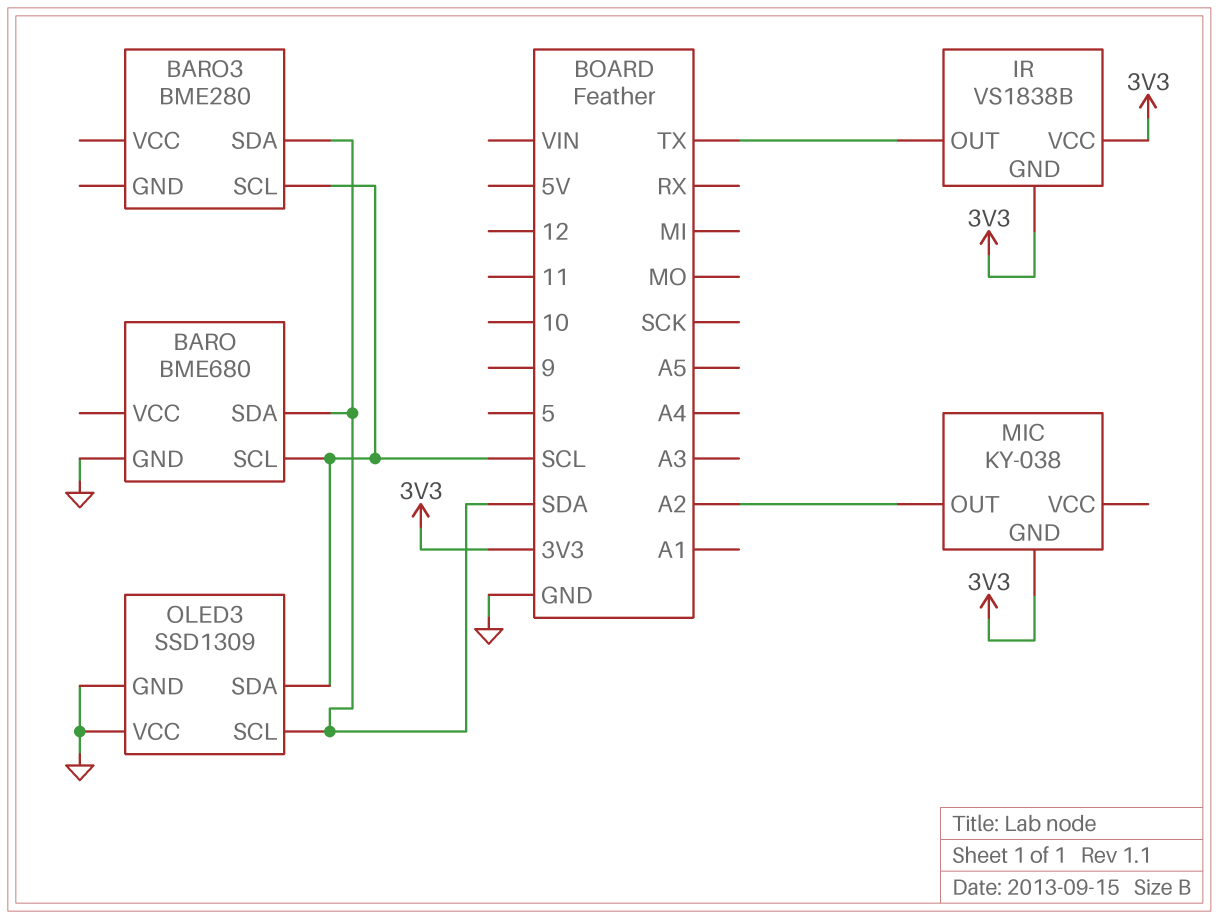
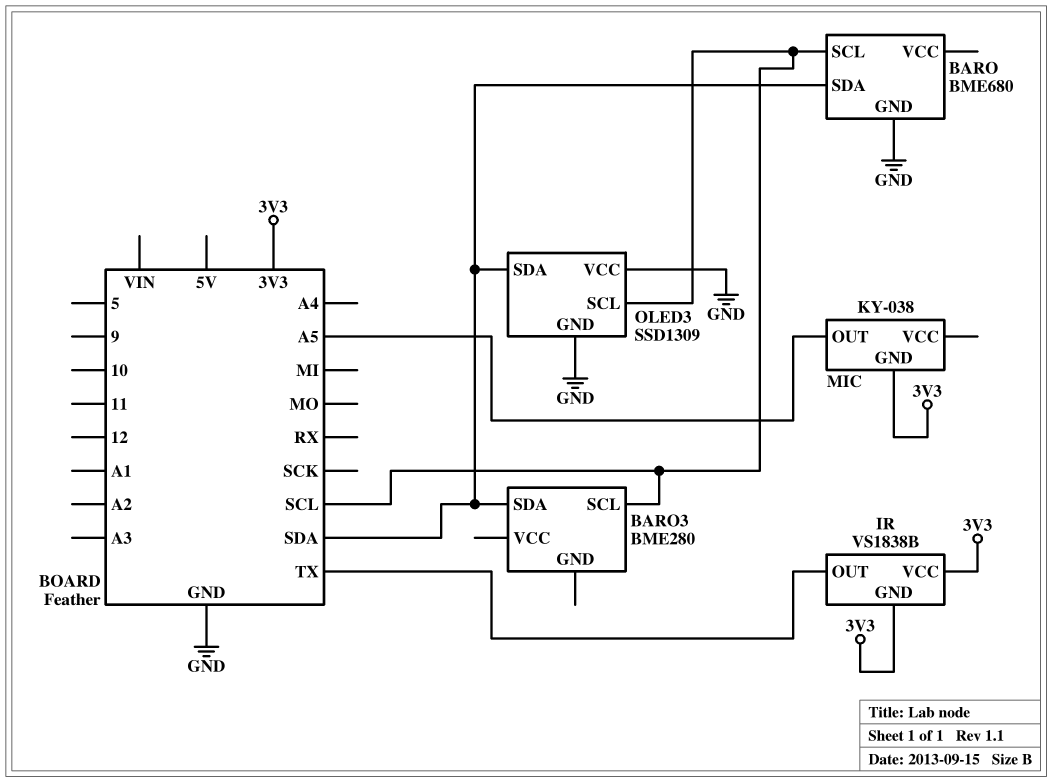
MIC pin OUT: A2 -> A5
OLED3 pin SCL: SDA -> SCL
OLED3 pin SDA: SCL -> SDA

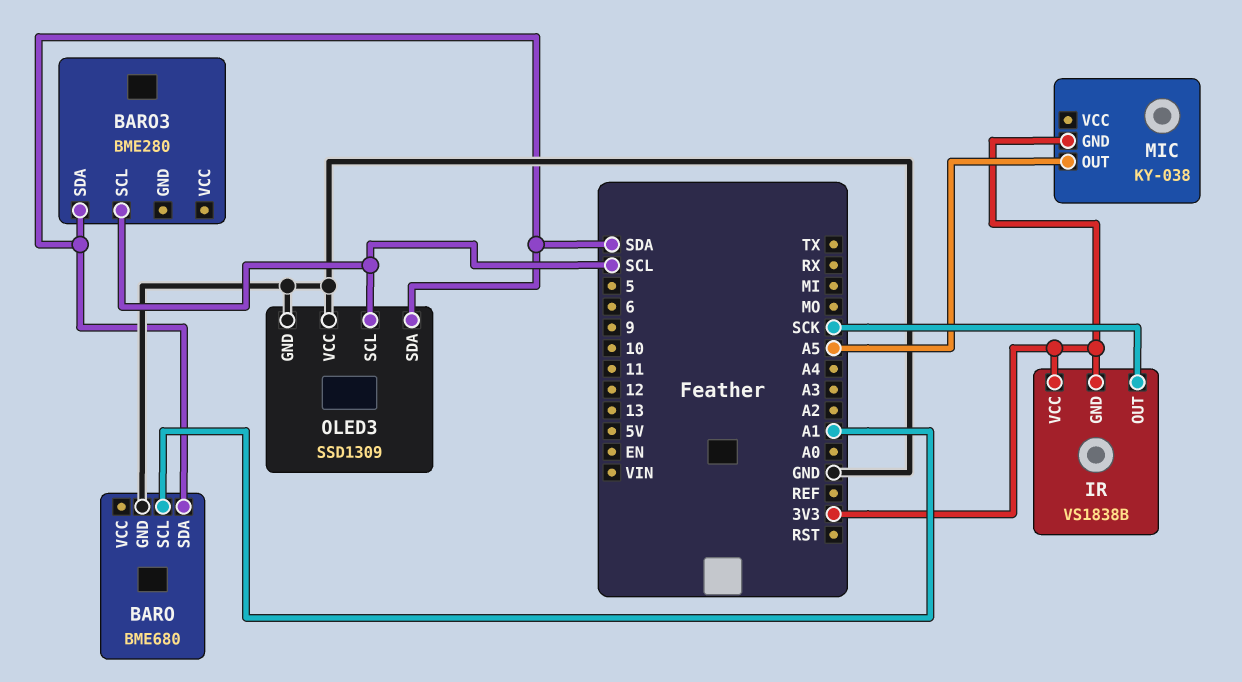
BARO pin SCL: SCL -> A1
IR pin OUT: TX -> SCK

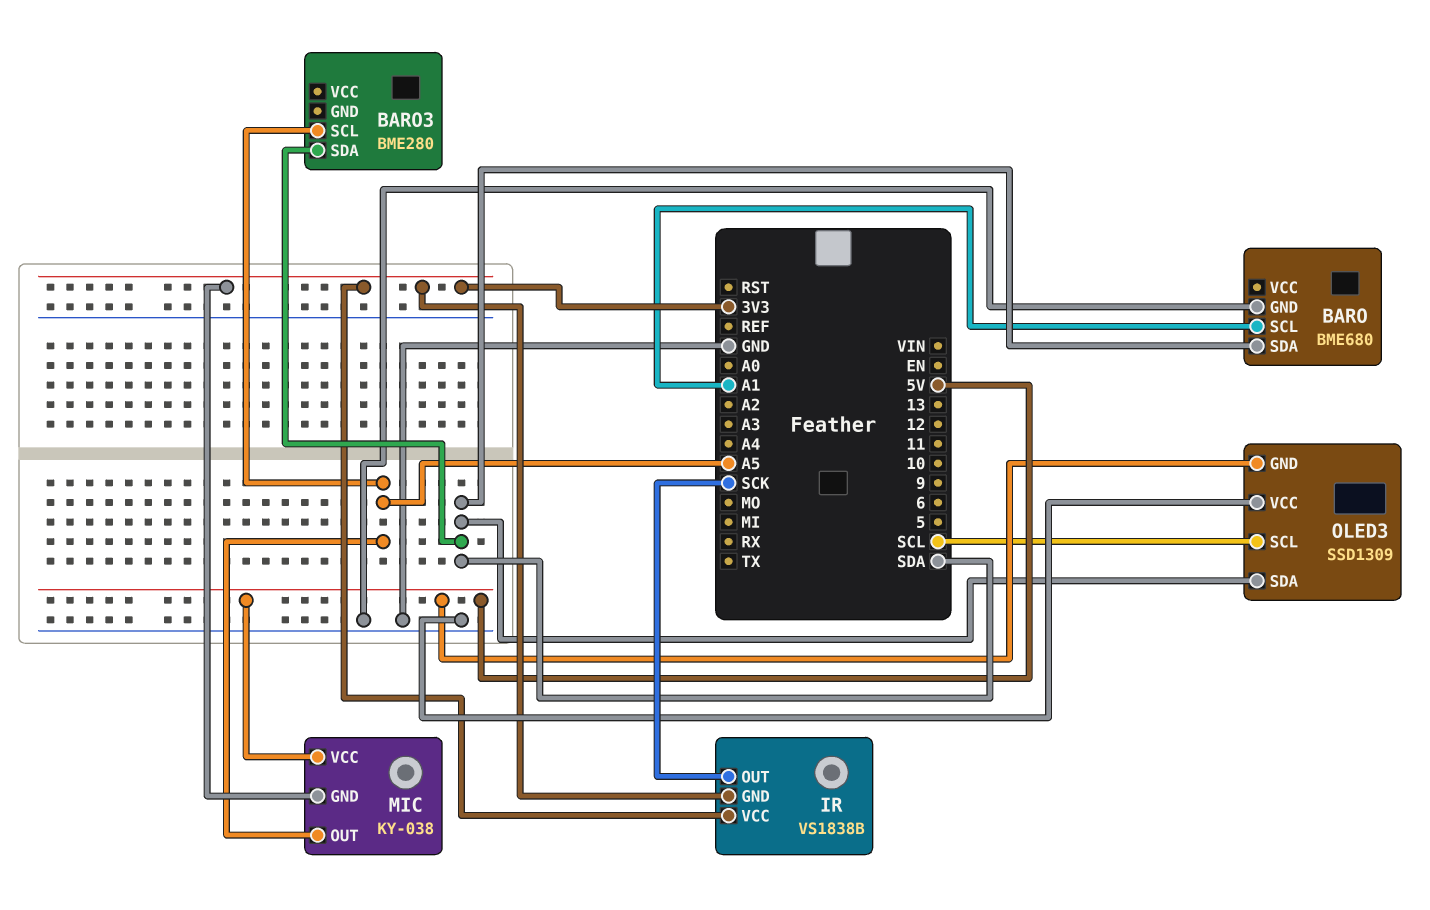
BARO3 pin SCL: SCL -> A5
MIC pin VCC: none -> 5V
OLED3 pin GND: GND -> 5V

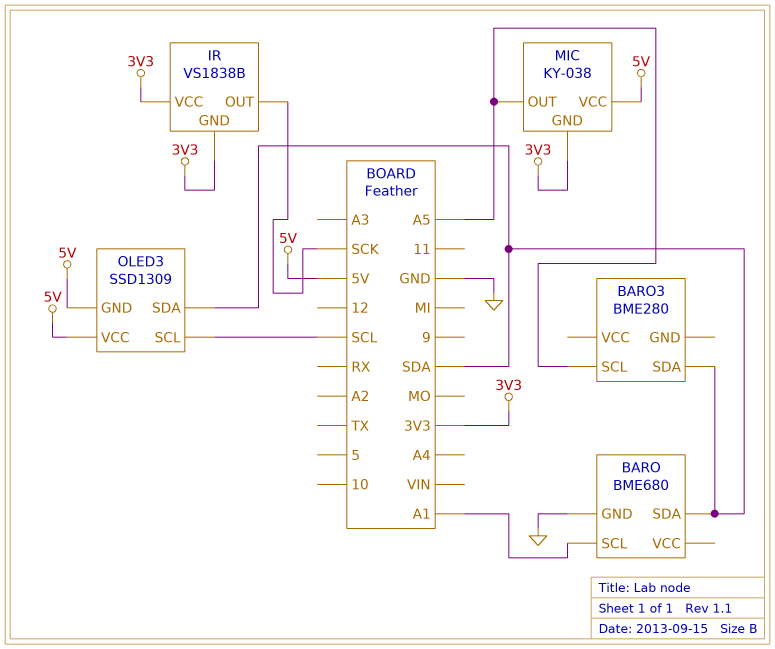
OLED3 pin VCC: GND -> 5V

